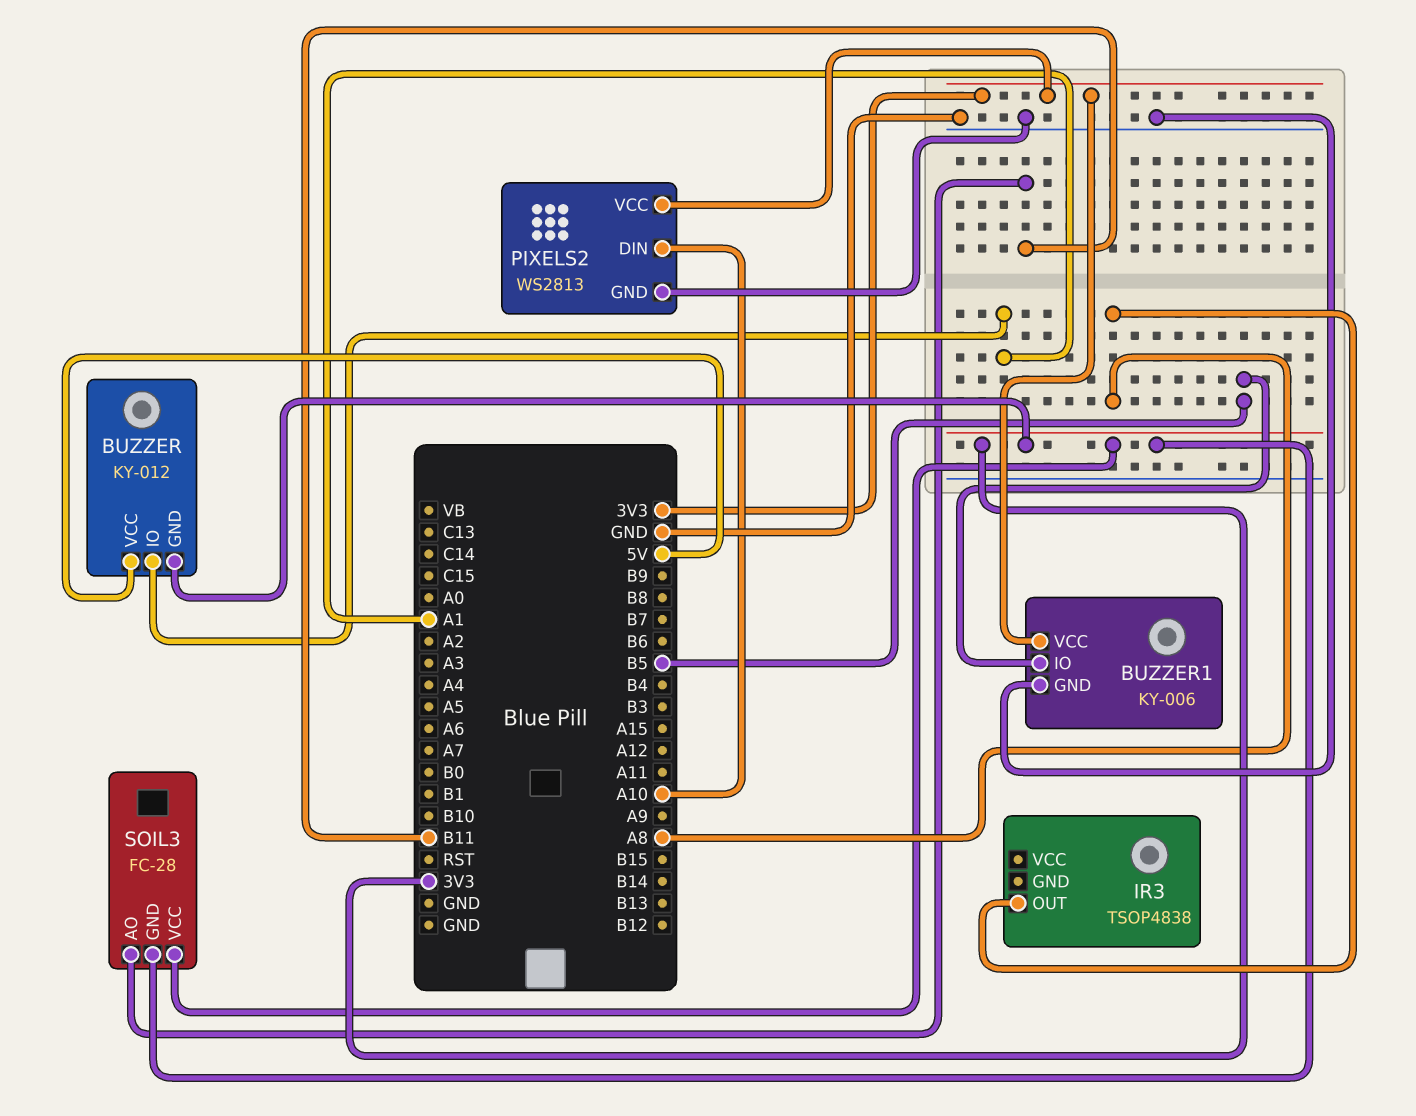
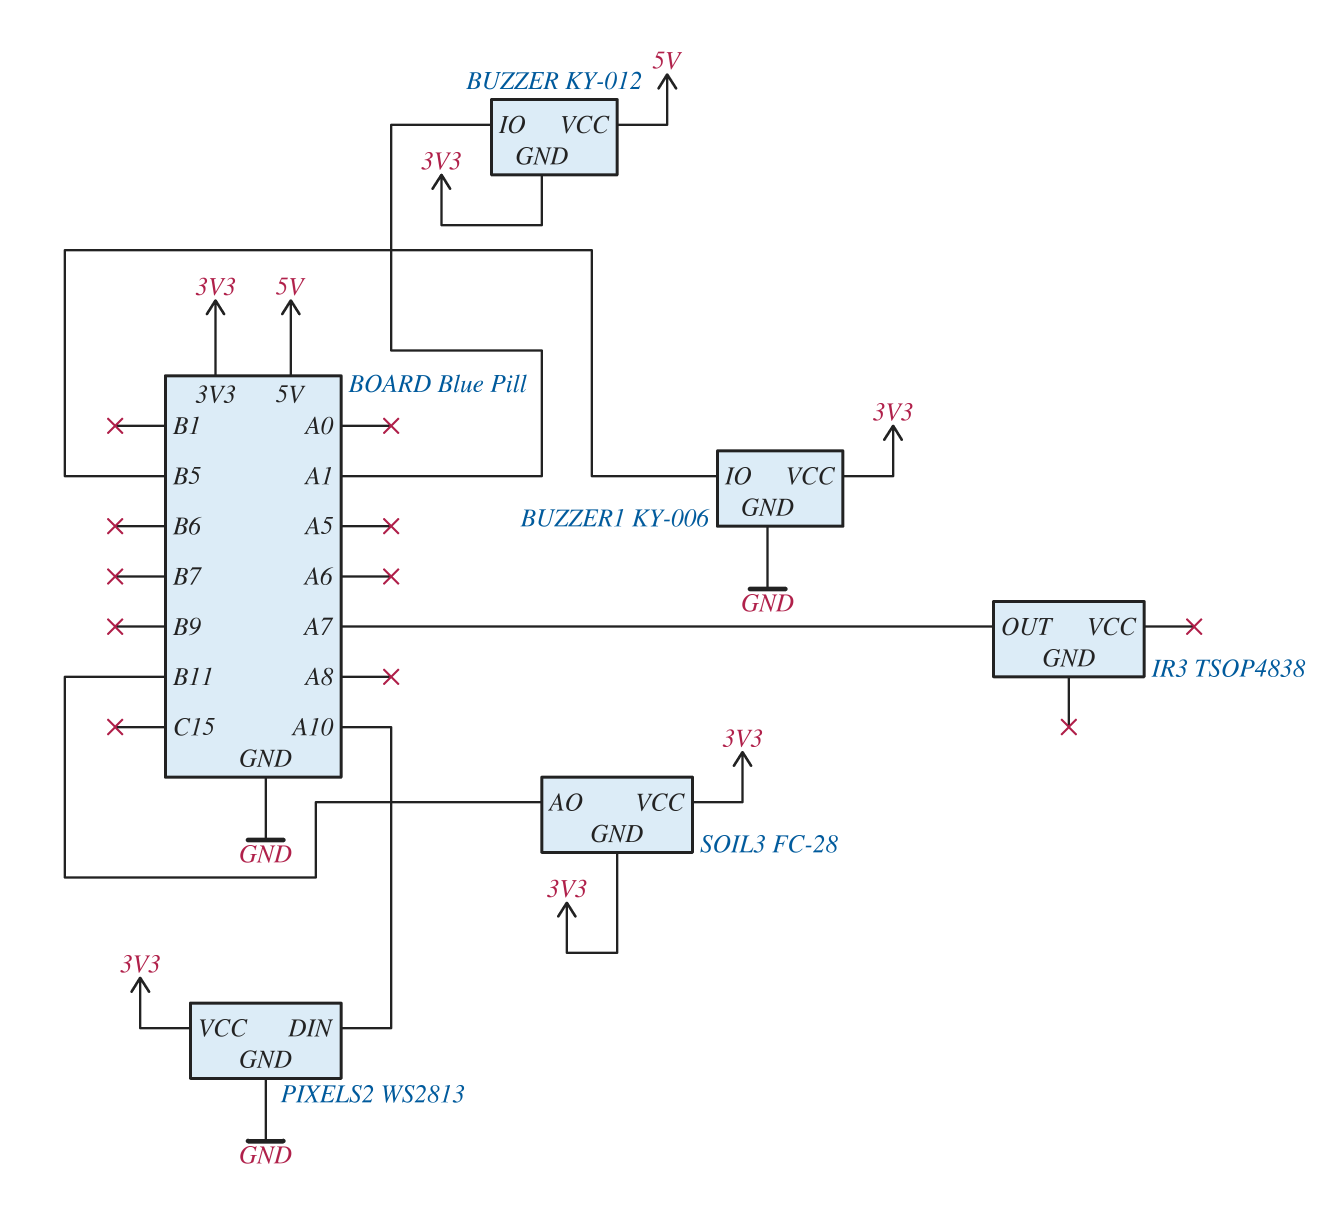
IR3 pin OUT: A8 -> A7

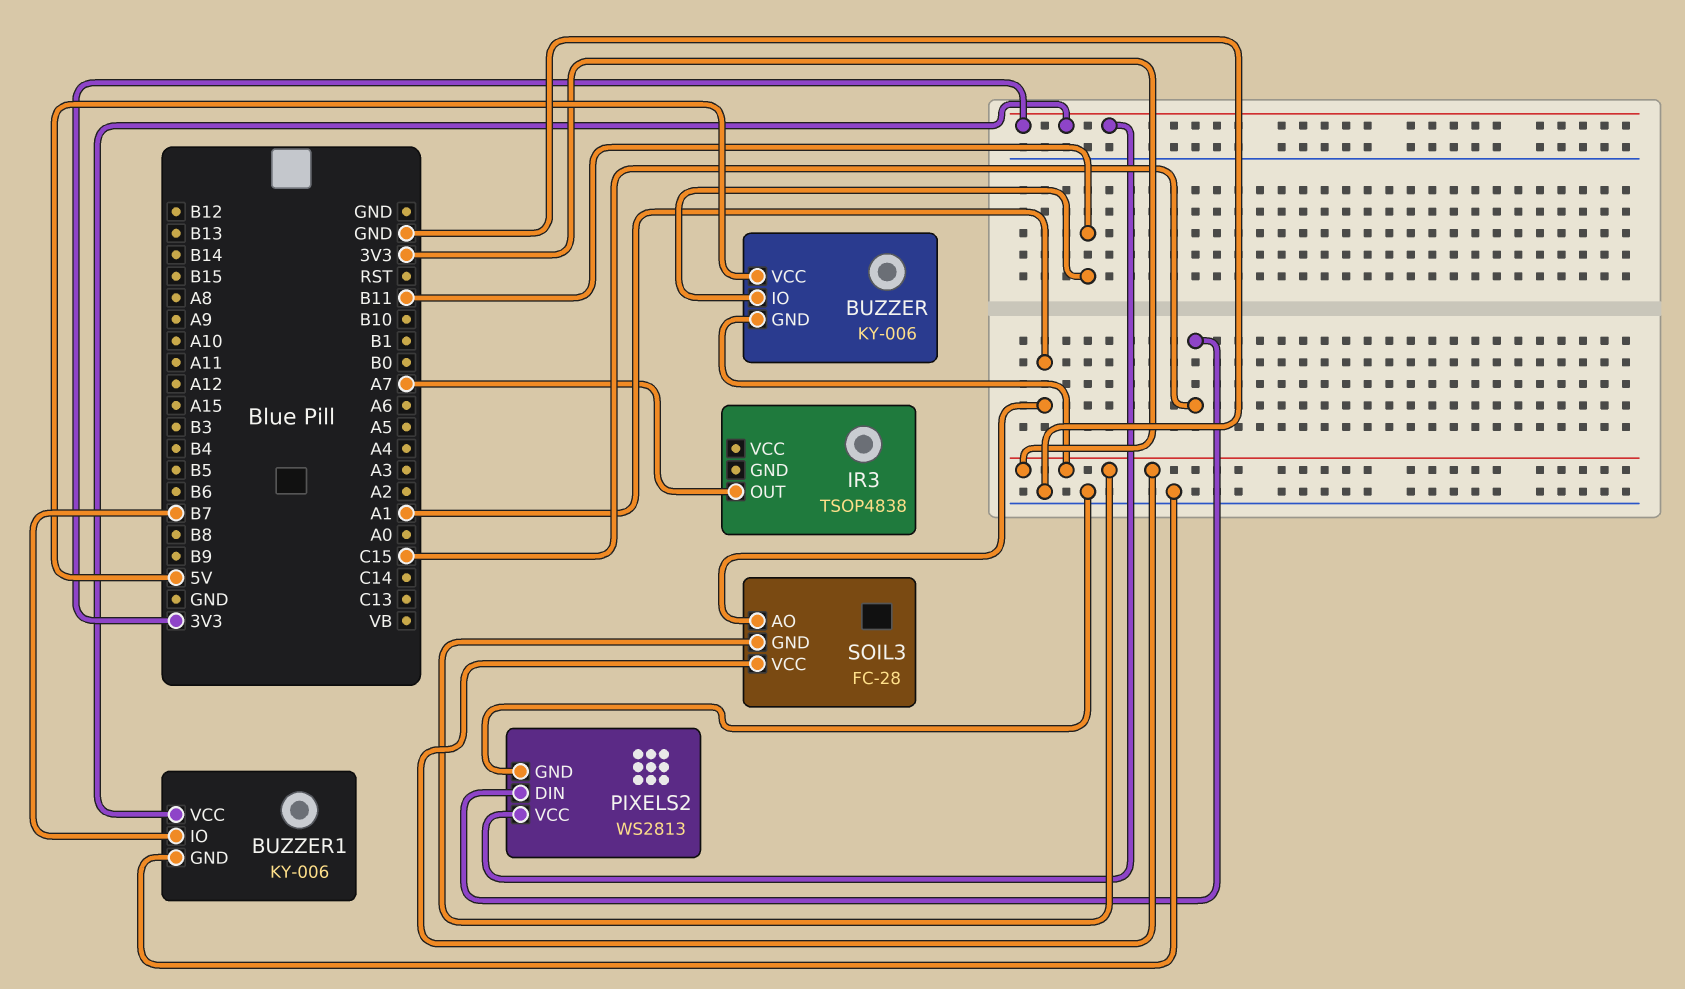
BUZZER: KY-012 -> KY-006
BUZZER pin IO: A1 -> B11
BUZZER1 pin IO: B5 -> B7
PIXELS2 pin DIN: A10 -> C15
SOIL3 pin AO: B11 -> A1

